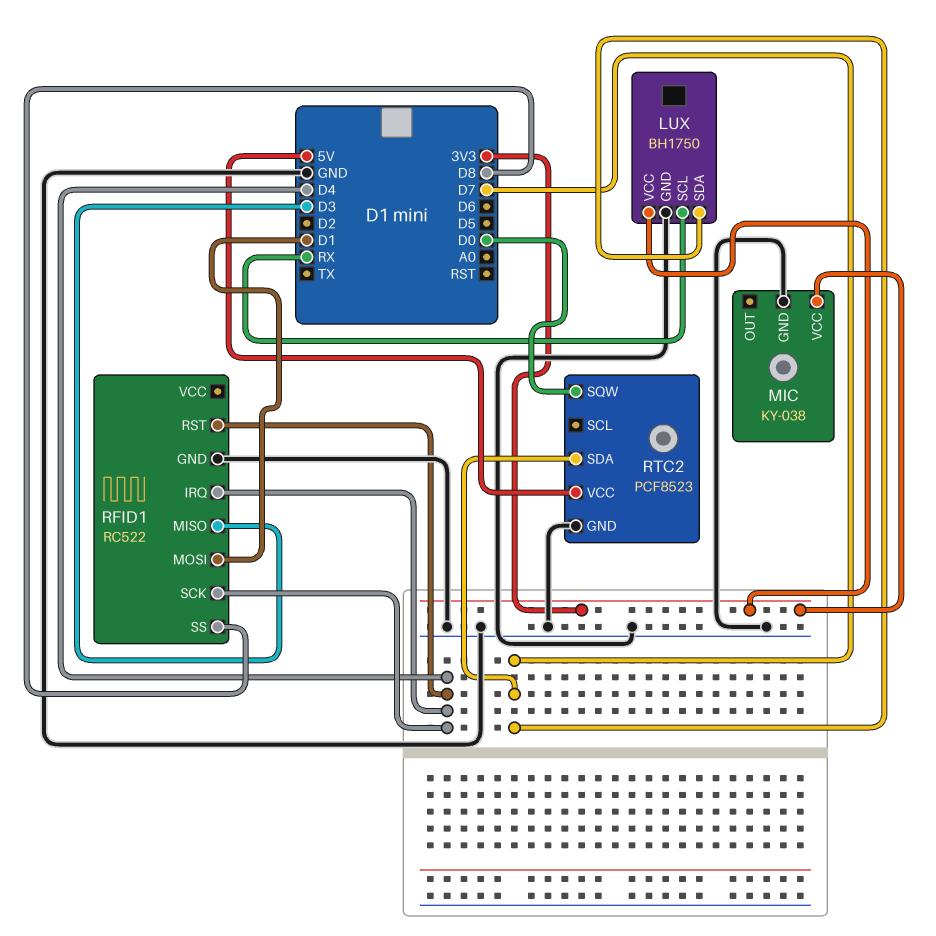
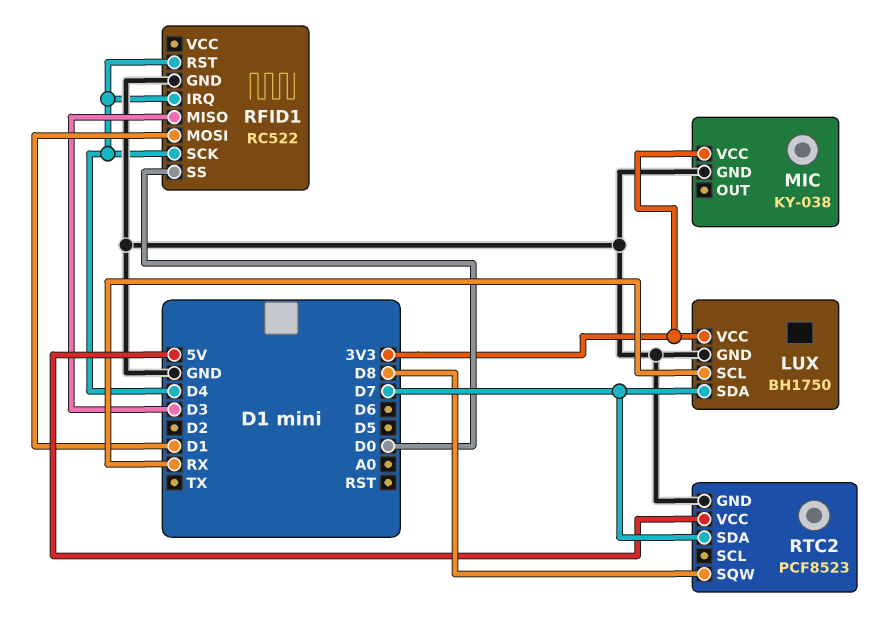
RFID1 pin SS: D8 -> D0
RTC2 pin SQW: D0 -> D8

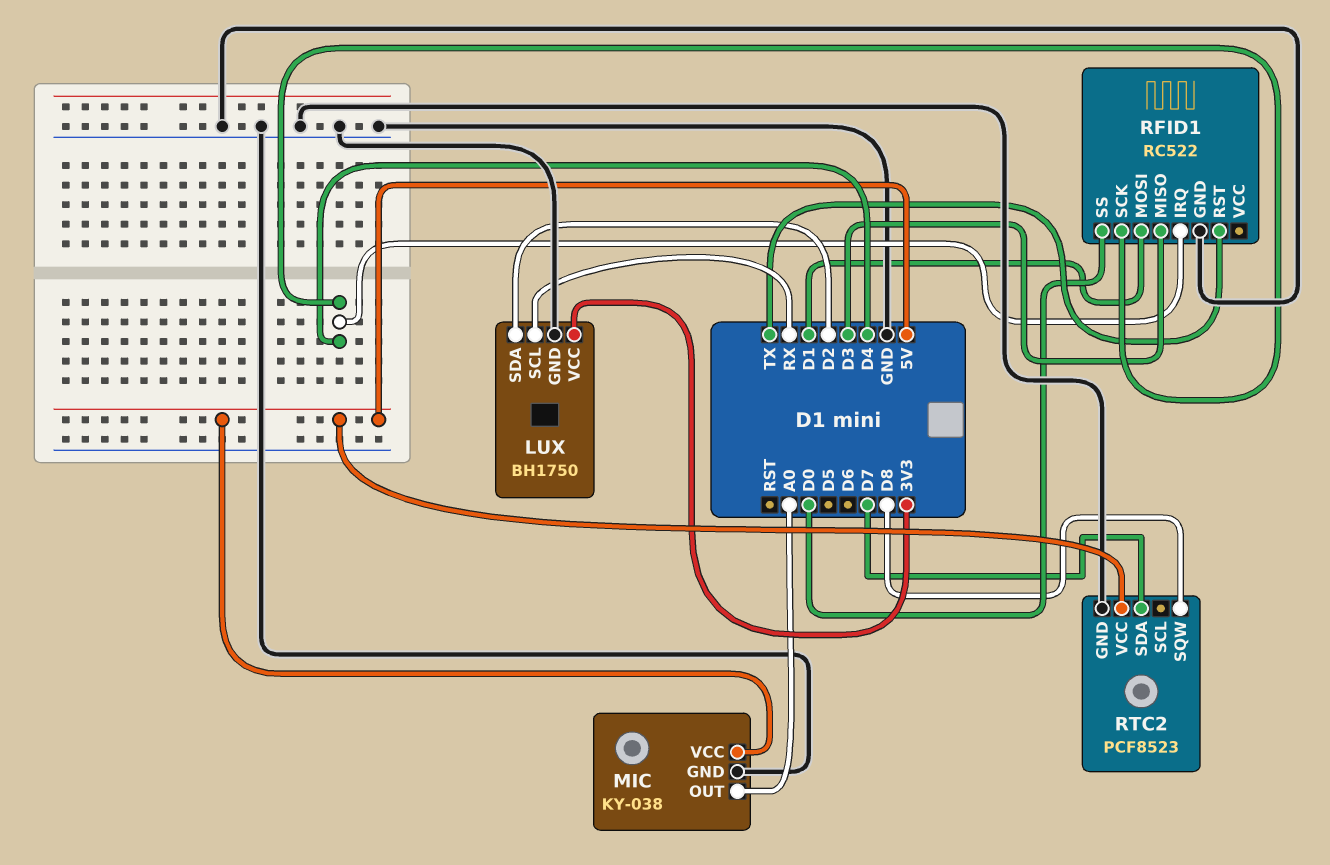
LUX pin SDA: D7 -> D2
MIC pin OUT: none -> A0
MIC pin VCC: 3V3 -> 5V
RFID1 pin RST: D4 -> TX

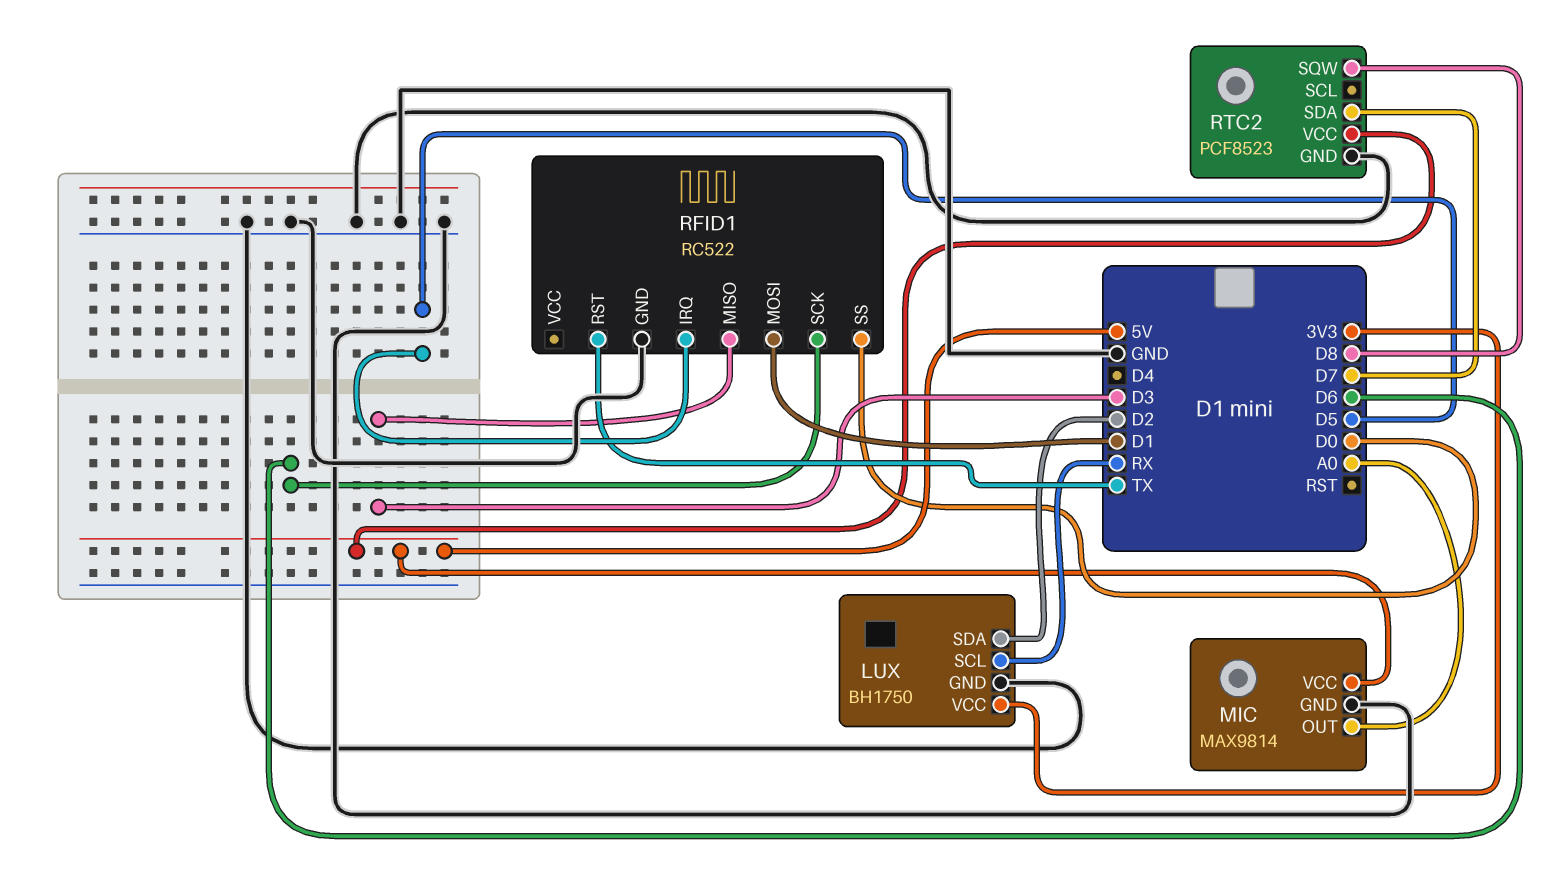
MIC: KY-038 -> MAX9814
RFID1 pin IRQ: D4 -> D5
RFID1 pin SCK: D4 -> D6

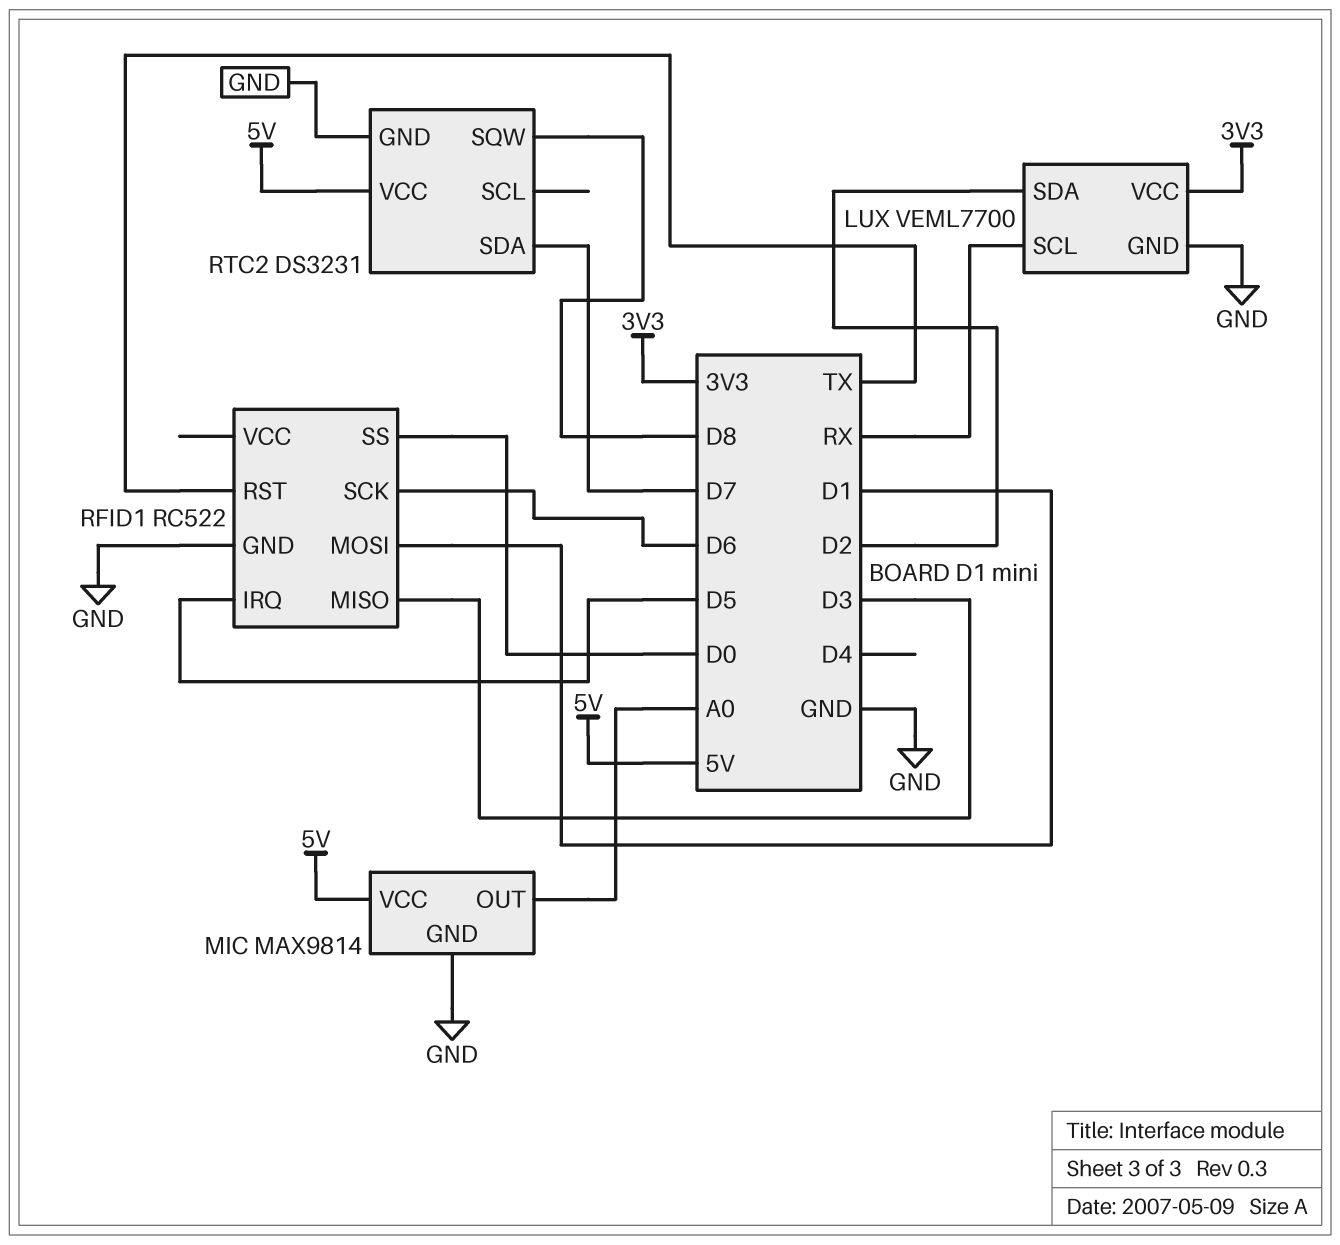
LUX: BH1750 -> VEML7700
RTC2: PCF8523 -> DS3231

